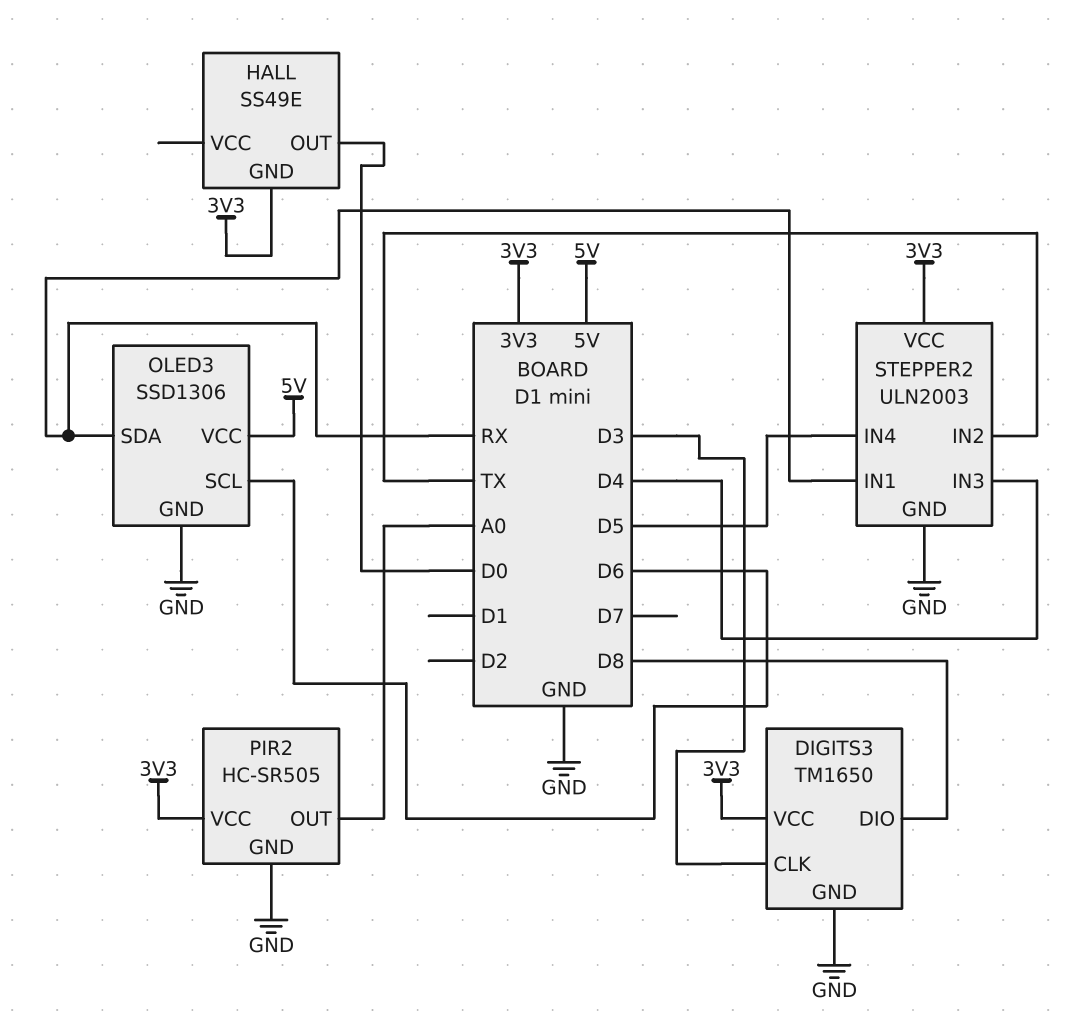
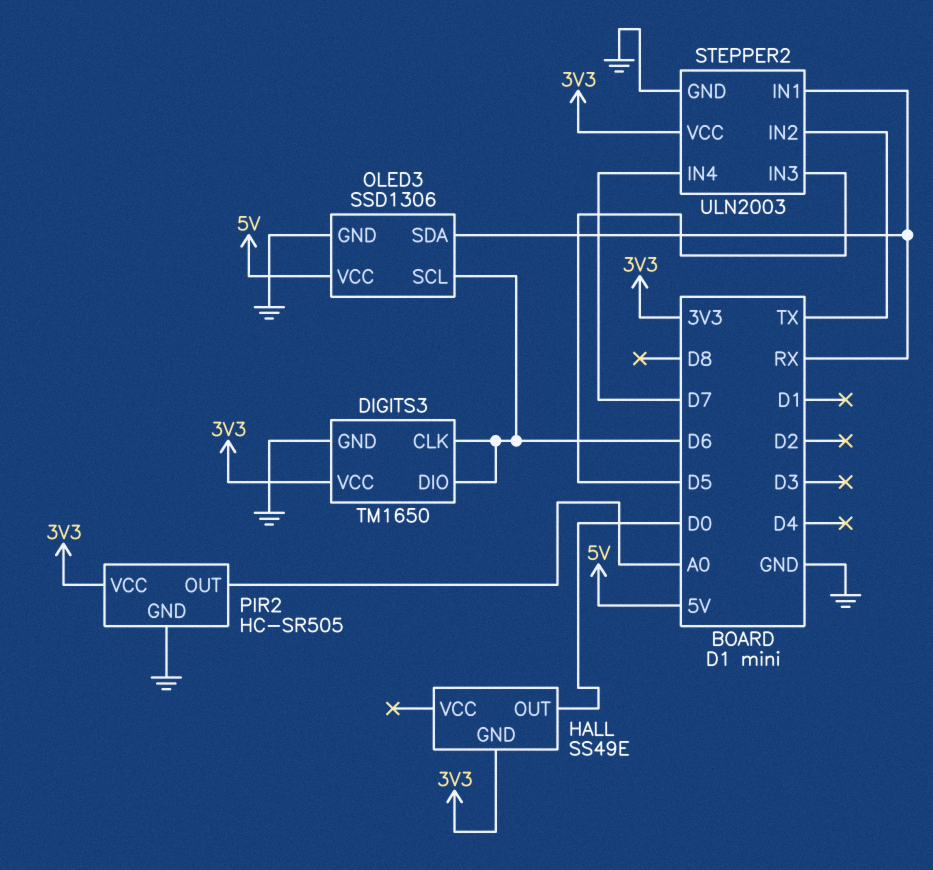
DIGITS3 pin CLK: D3 -> D6
DIGITS3 pin DIO: D8 -> D6
STEPPER2 pin IN3: D4 -> D5
STEPPER2 pin IN4: D5 -> D7

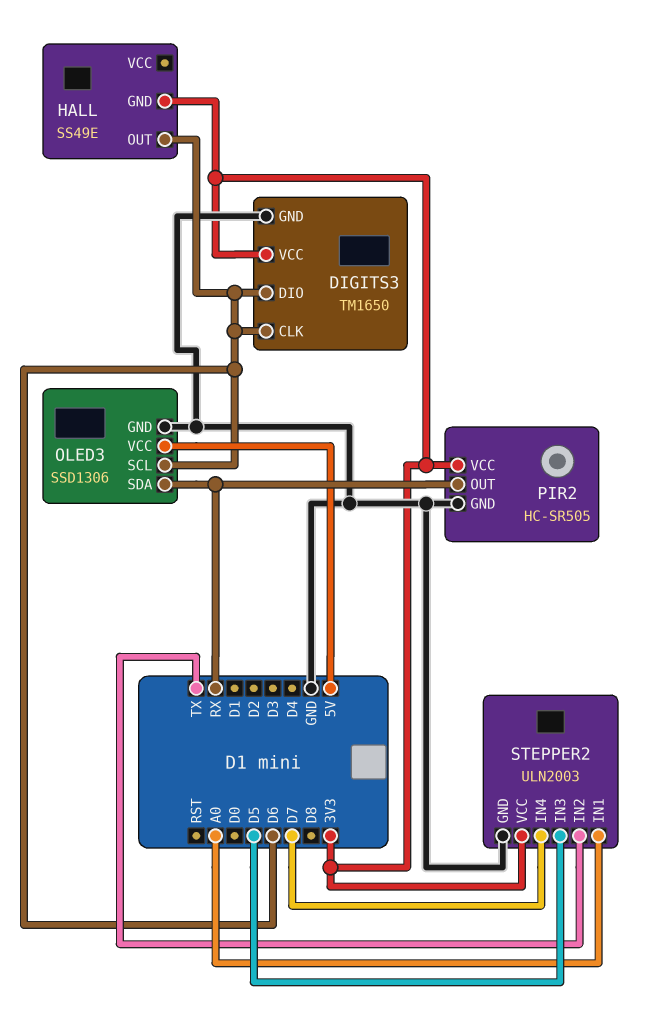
HALL pin OUT: D0 -> D6
PIR2 pin OUT: A0 -> RX
STEPPER2 pin IN1: RX -> A0

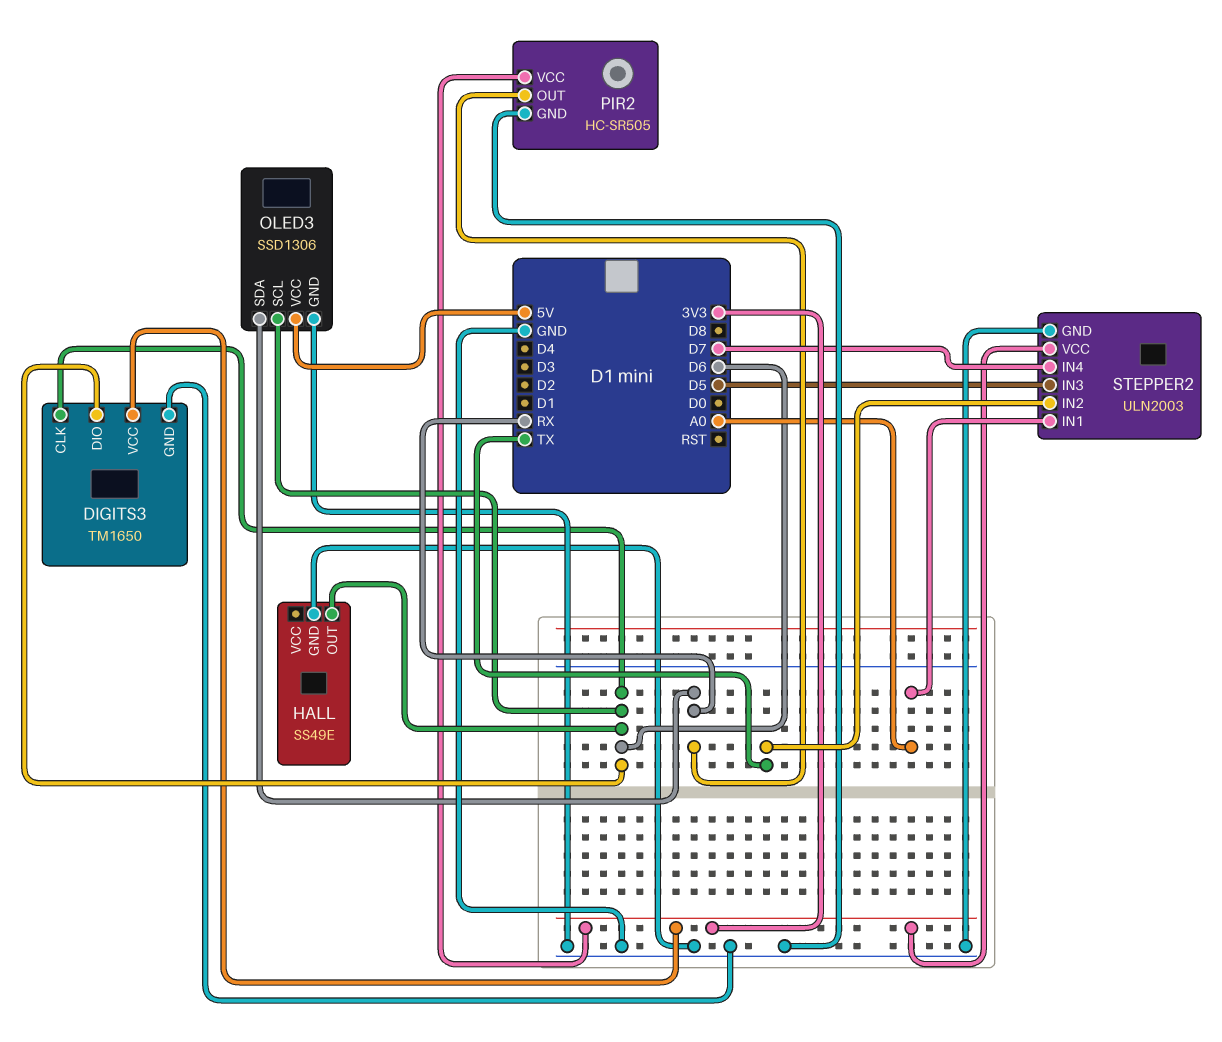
HALL pin GND: 3V3 -> GND

